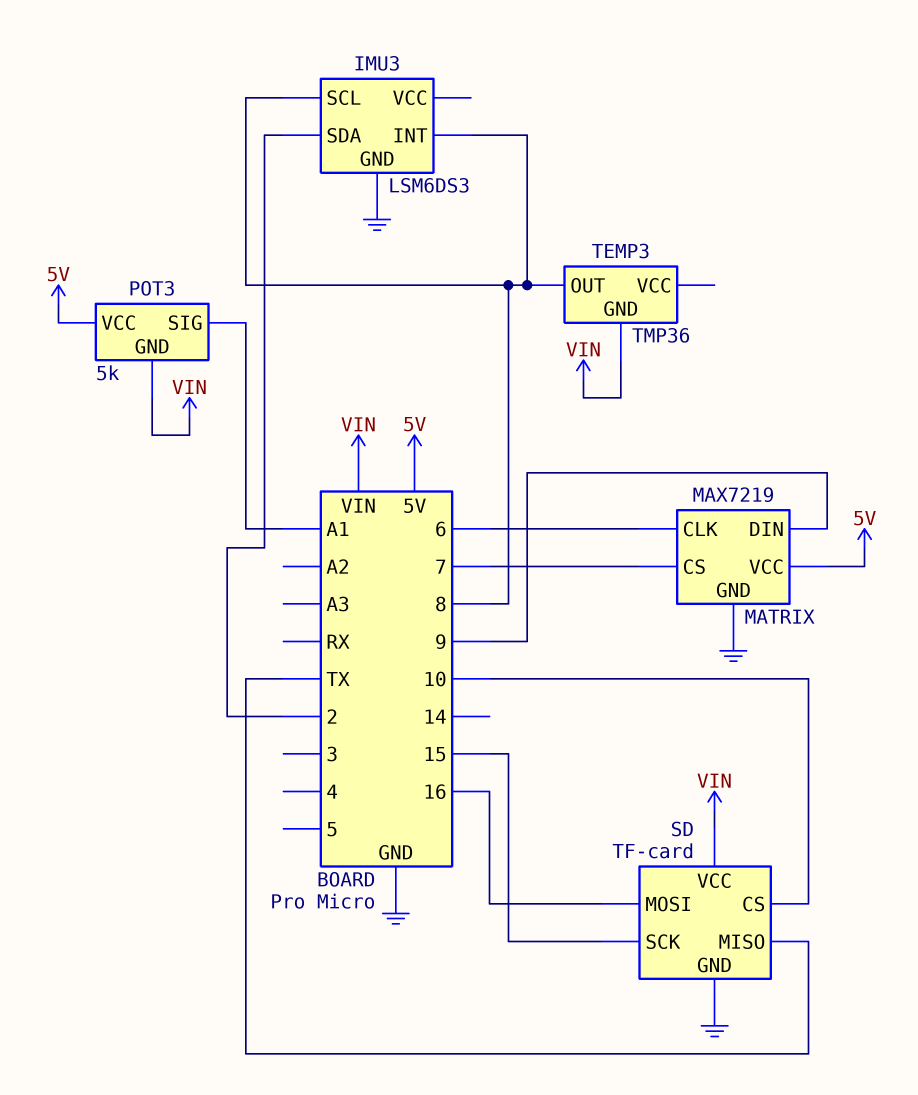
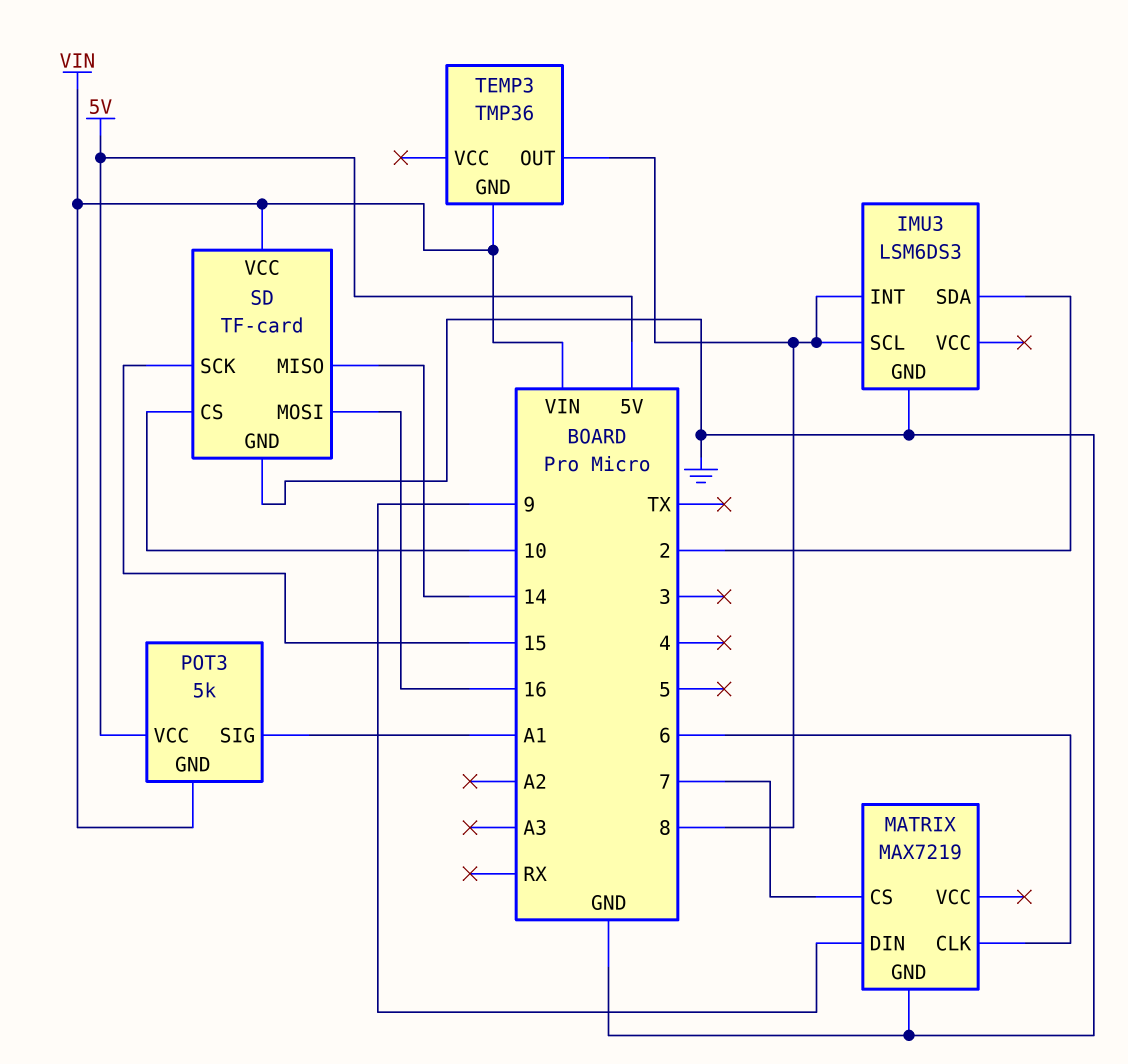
MATRIX pin VCC: 5V -> none
SD pin MISO: TX -> 14

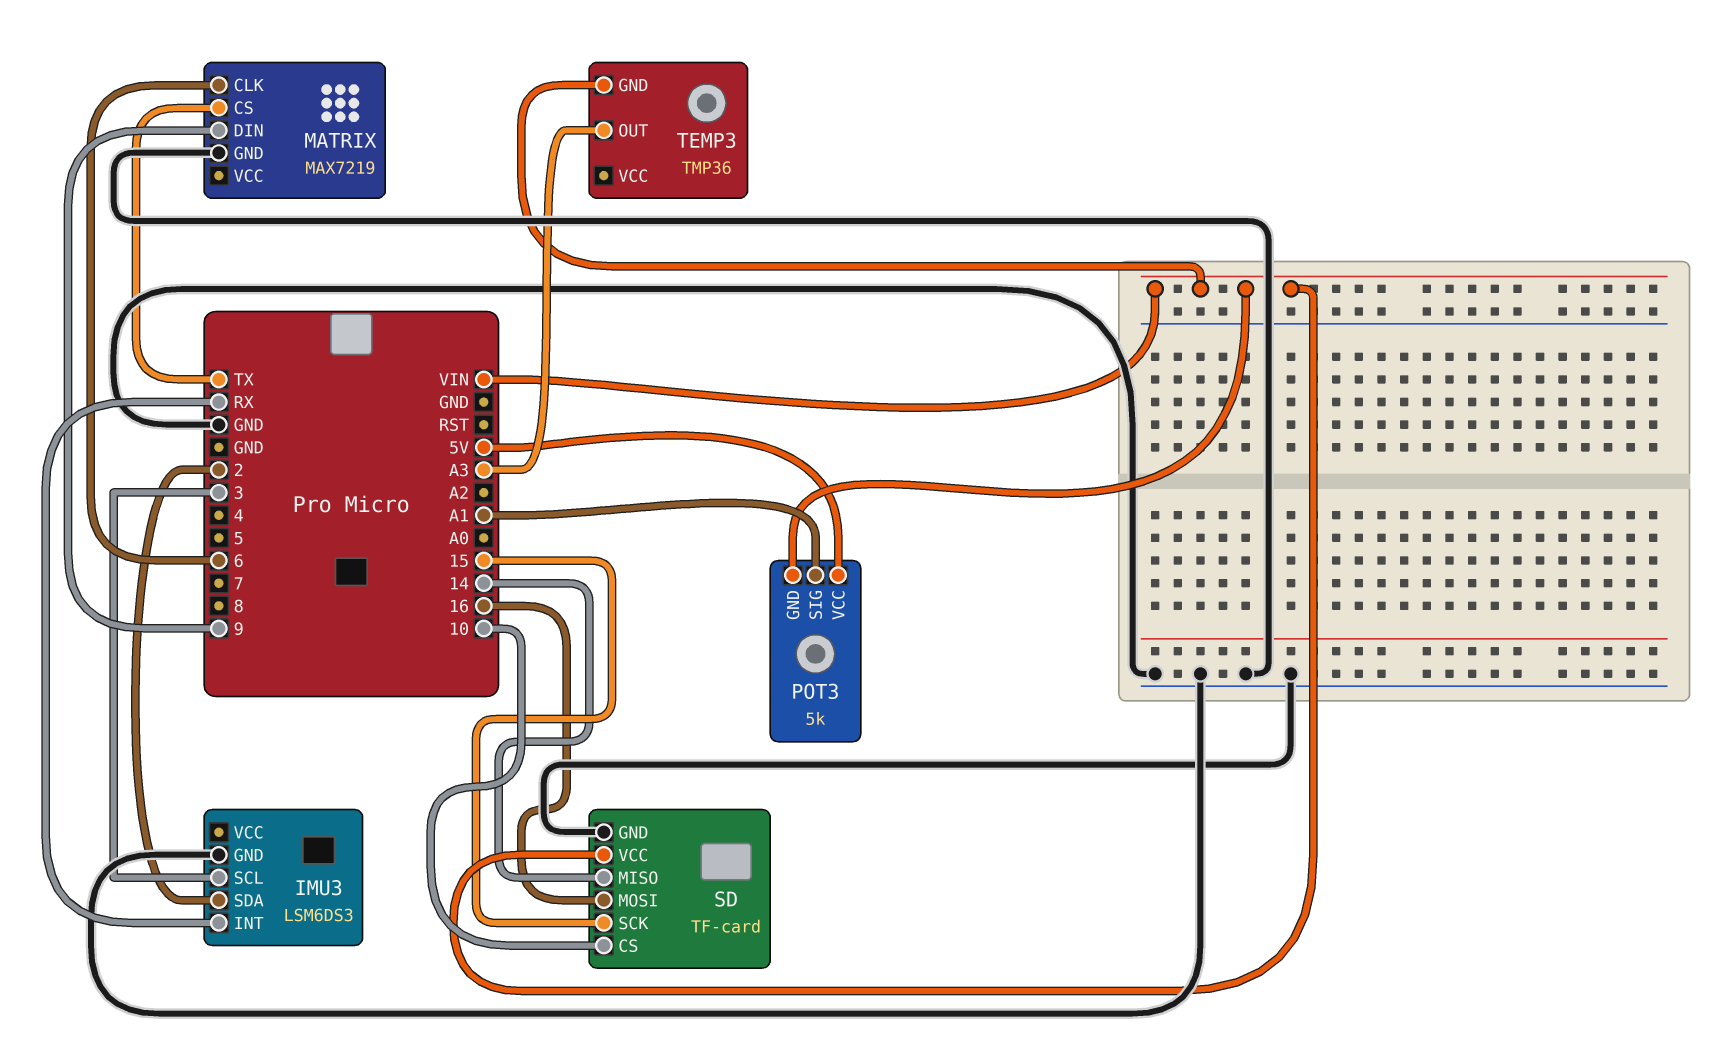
IMU3 pin INT: 8 -> RX
IMU3 pin SCL: 8 -> 3
MATRIX pin CS: 7 -> TX
TEMP3 pin OUT: 8 -> A3

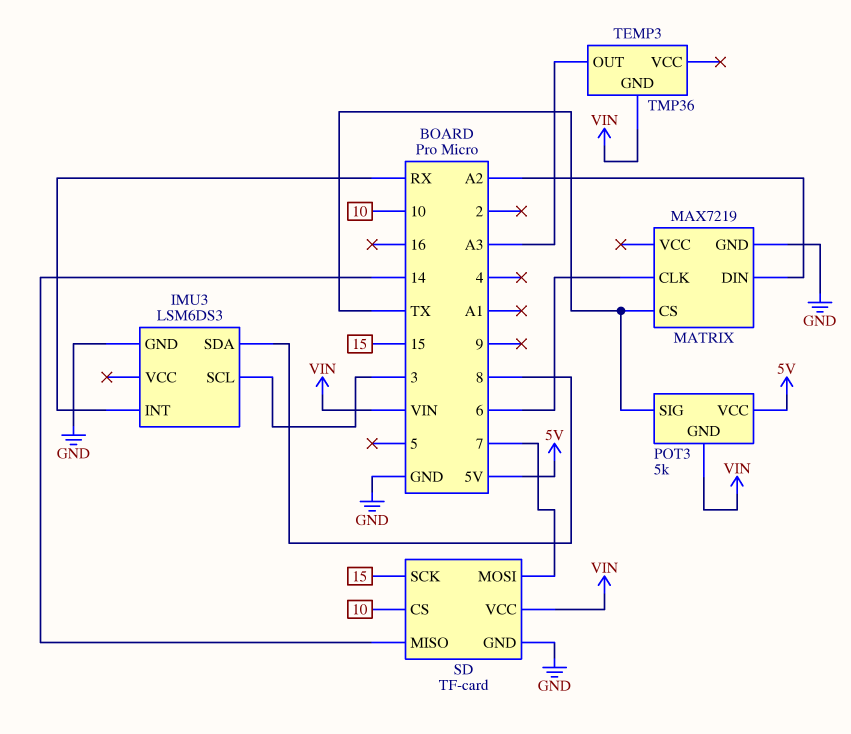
IMU3 pin SDA: 2 -> 8
MATRIX pin DIN: 9 -> A2
POT3 pin SIG: A1 -> TX
SD pin MOSI: 16 -> 7

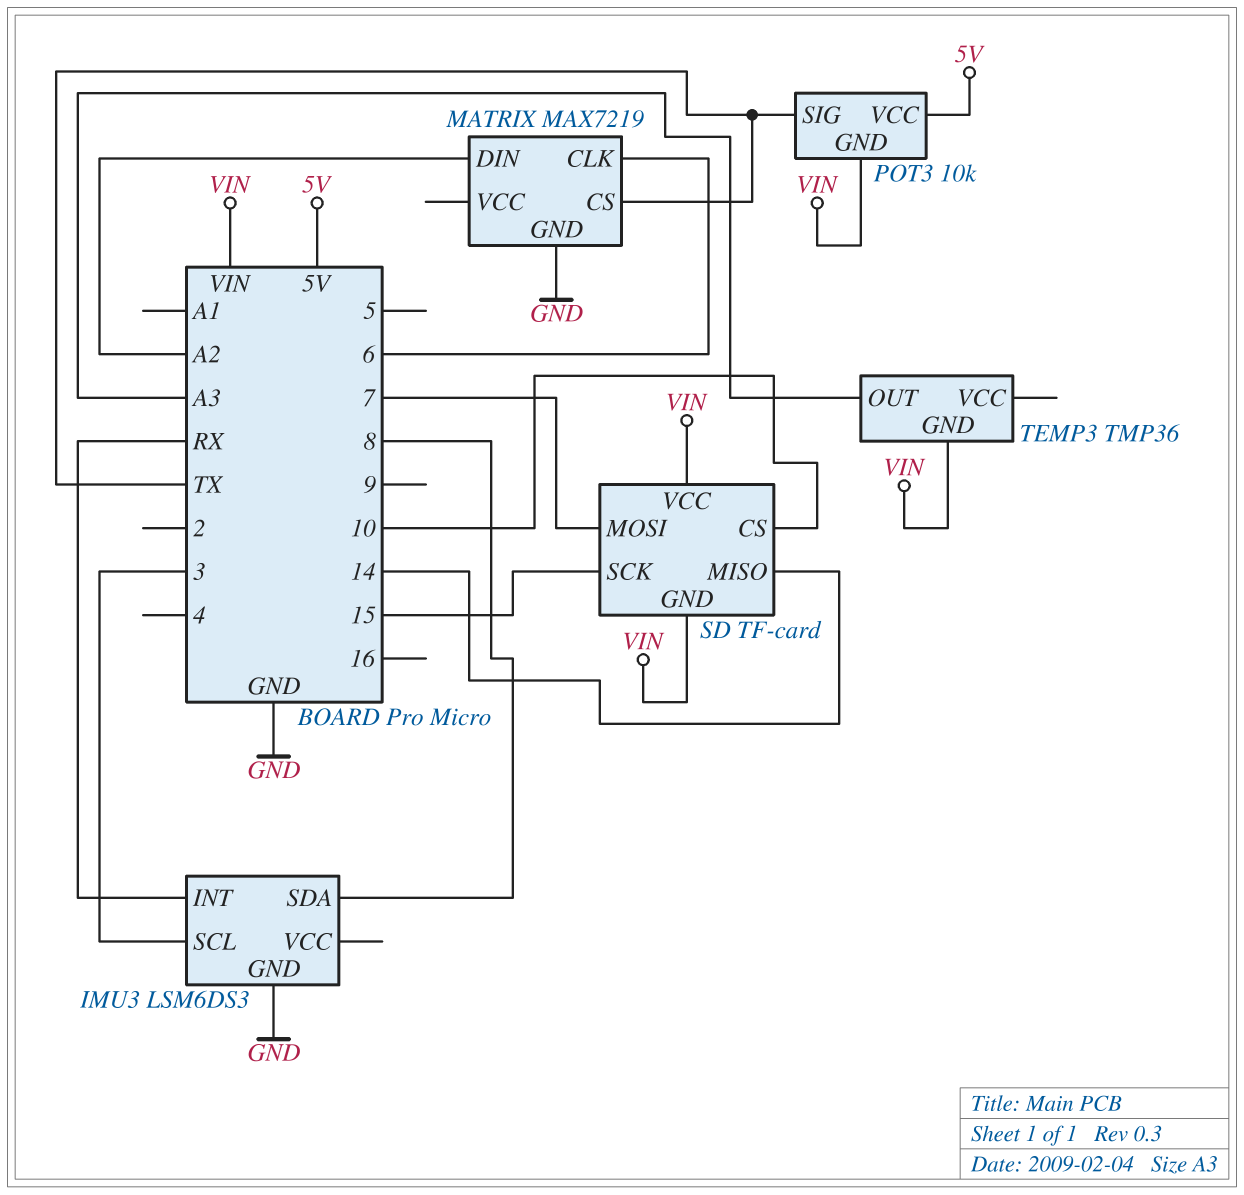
POT3: 5k -> 10k
SD pin GND: GND -> VIN

